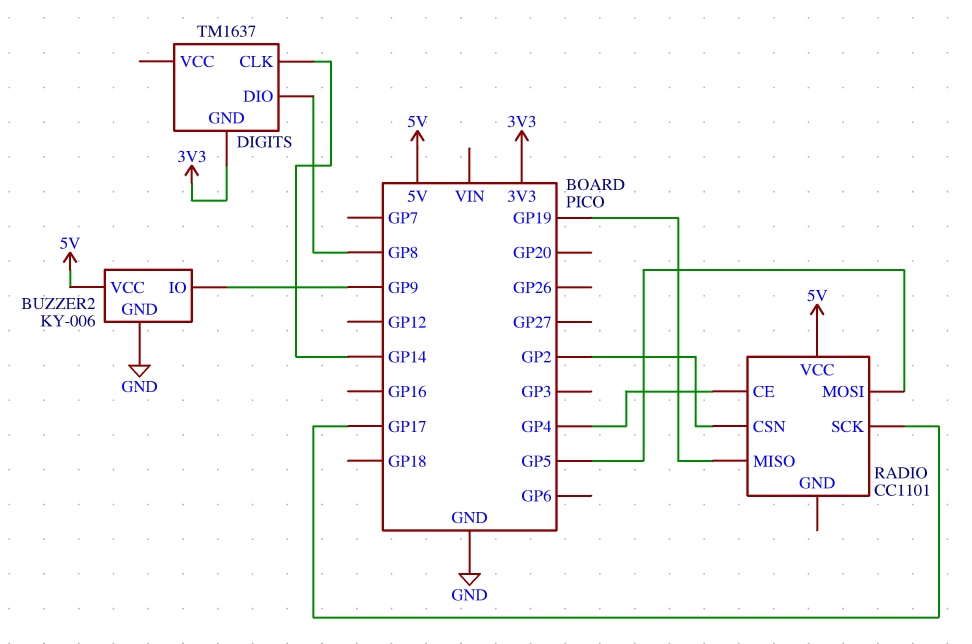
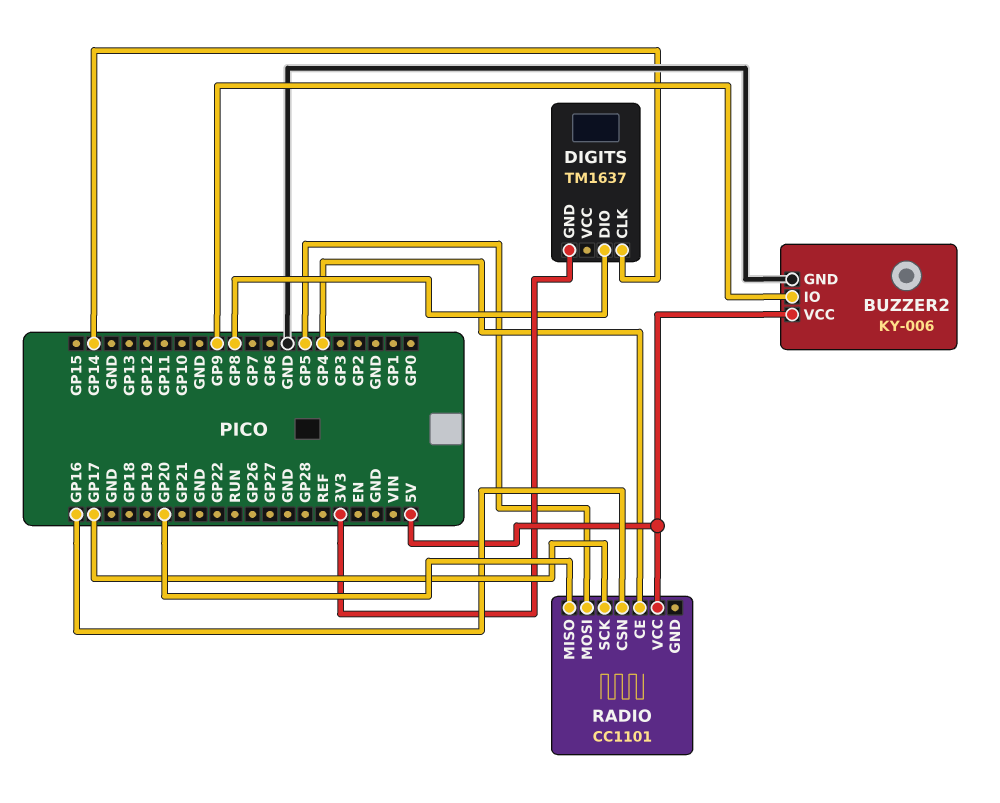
RADIO pin CSN: GP2 -> GP16
RADIO pin MISO: GP19 -> GP20

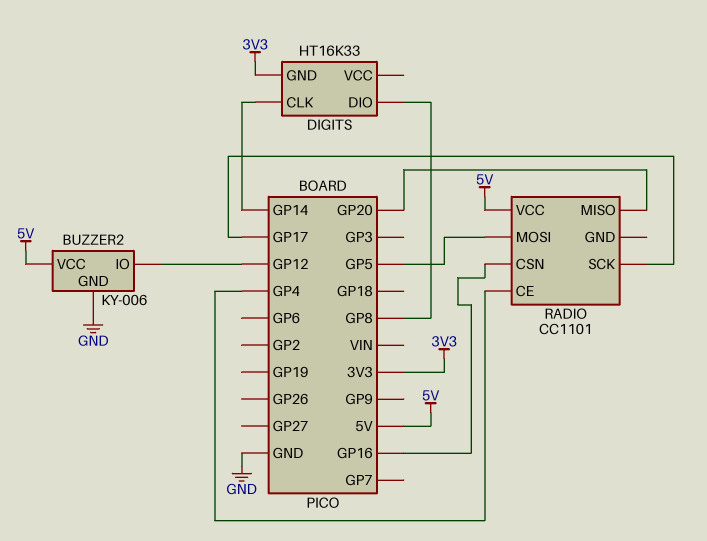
BUZZER2 pin IO: GP9 -> GP12
DIGITS: TM1637 -> HT16K33

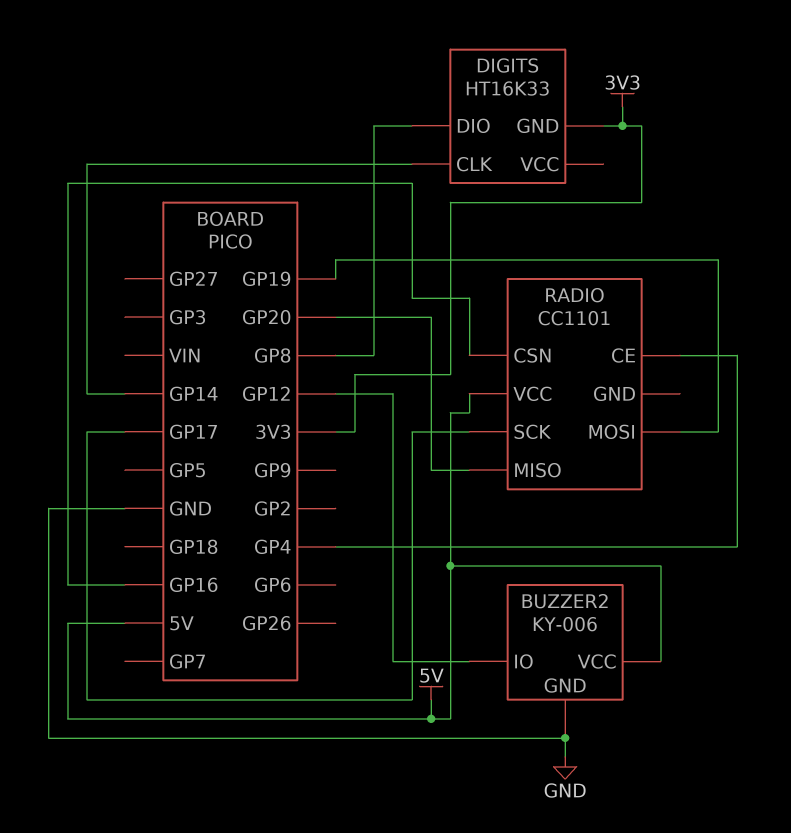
RADIO pin MOSI: GP5 -> GP19

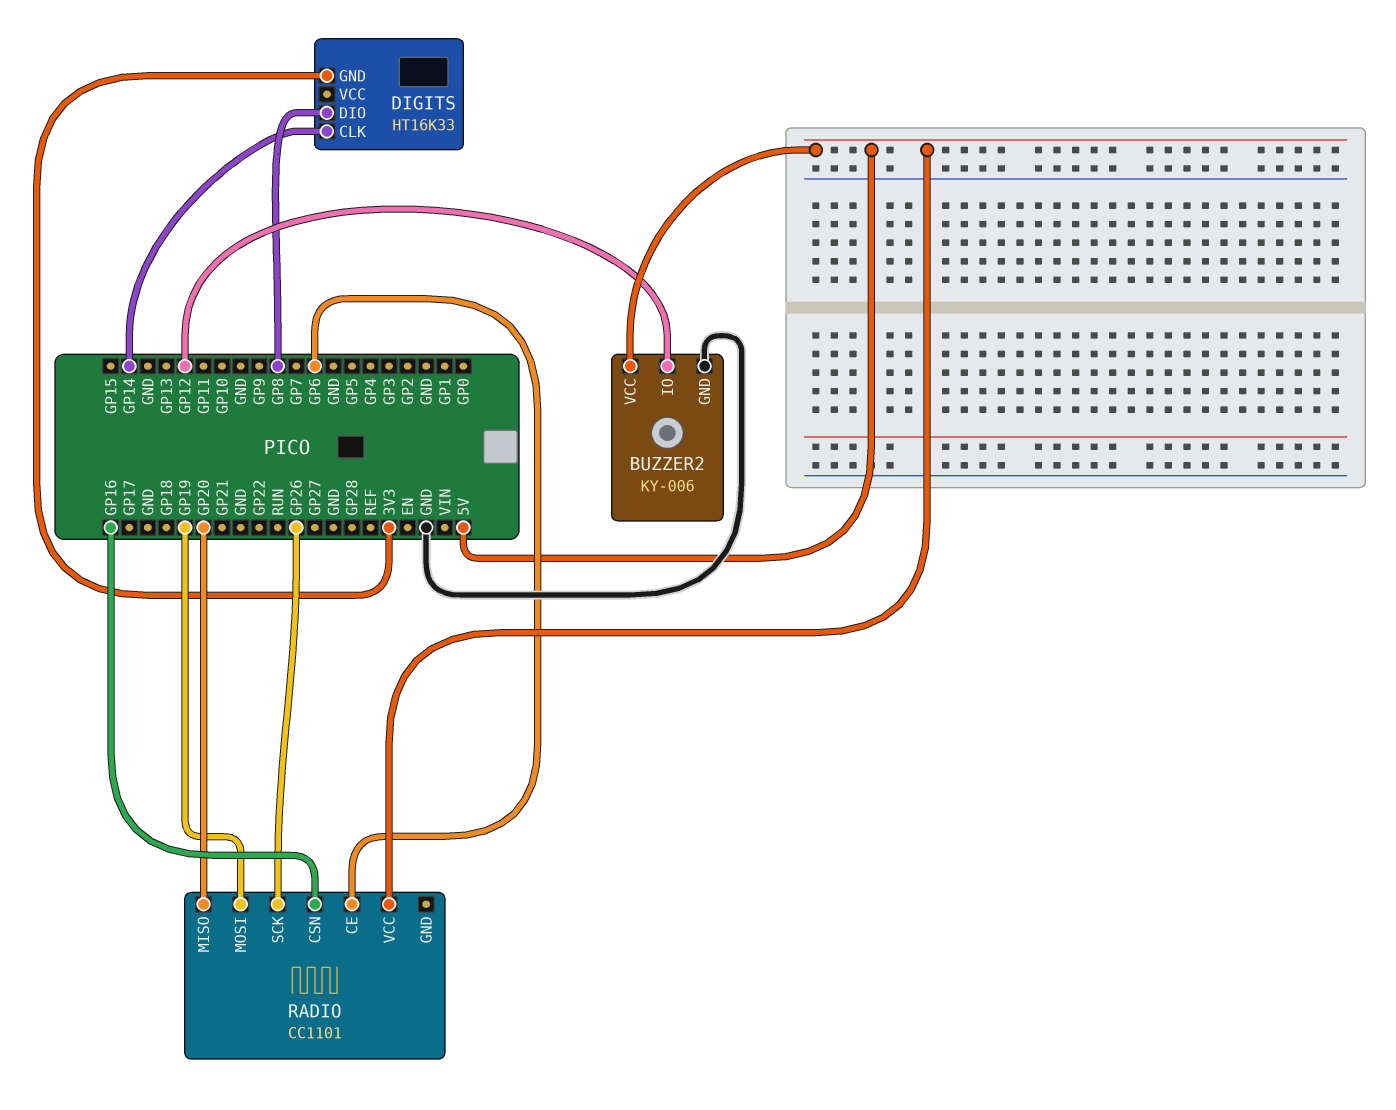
RADIO pin CE: GP4 -> GP6
RADIO pin SCK: GP17 -> GP26

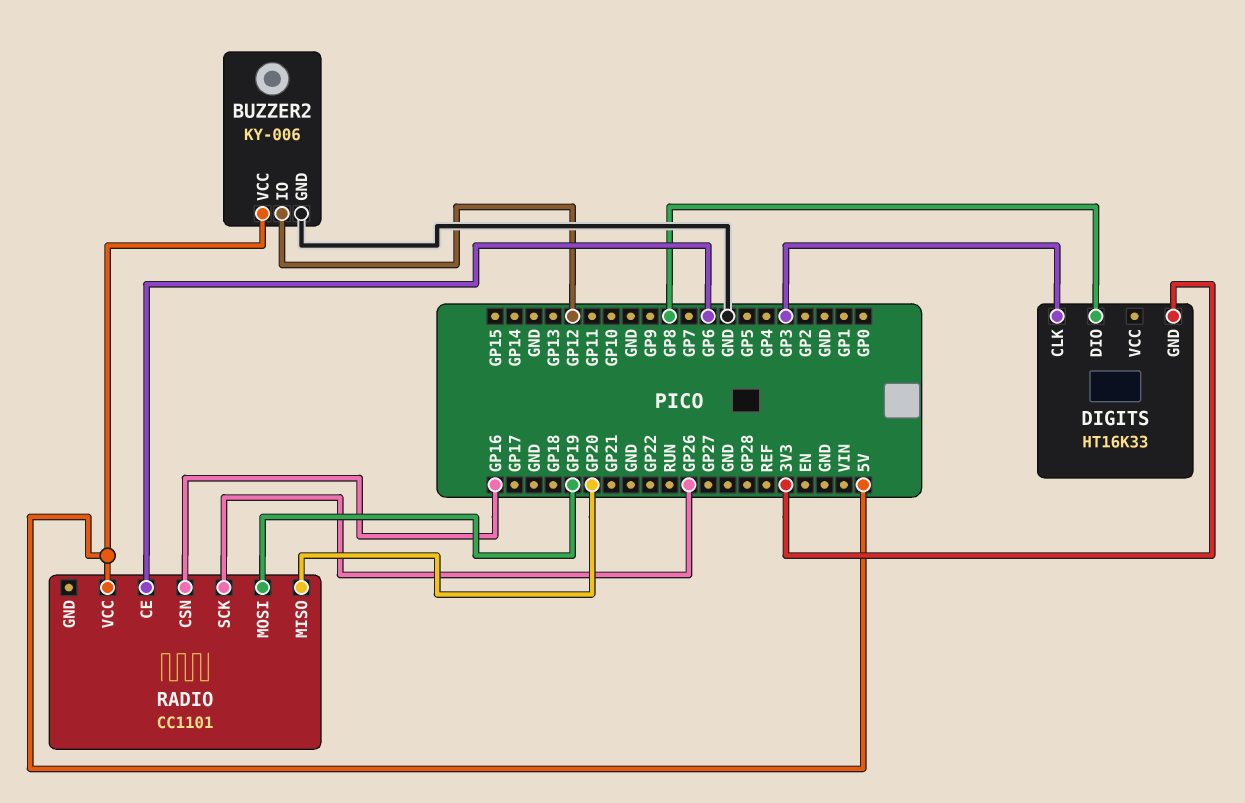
DIGITS pin CLK: GP14 -> GP3

